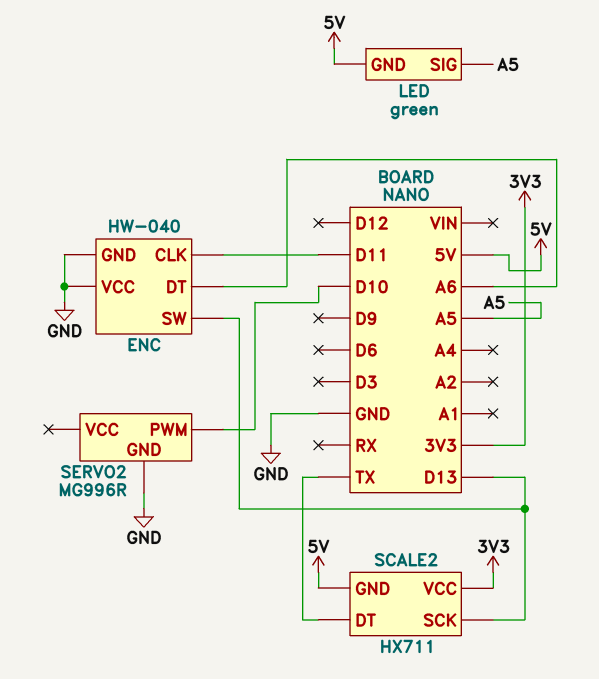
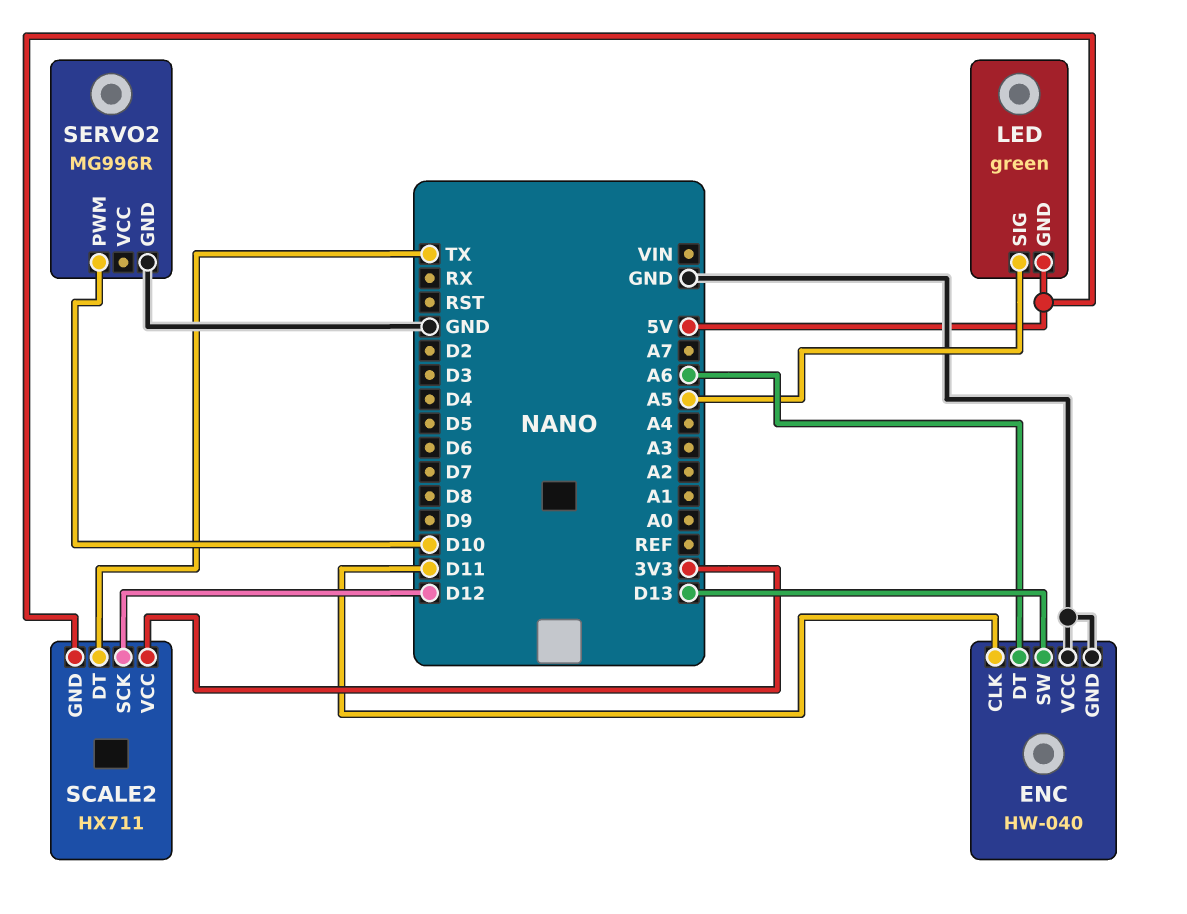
SCALE2 pin SCK: D13 -> D12

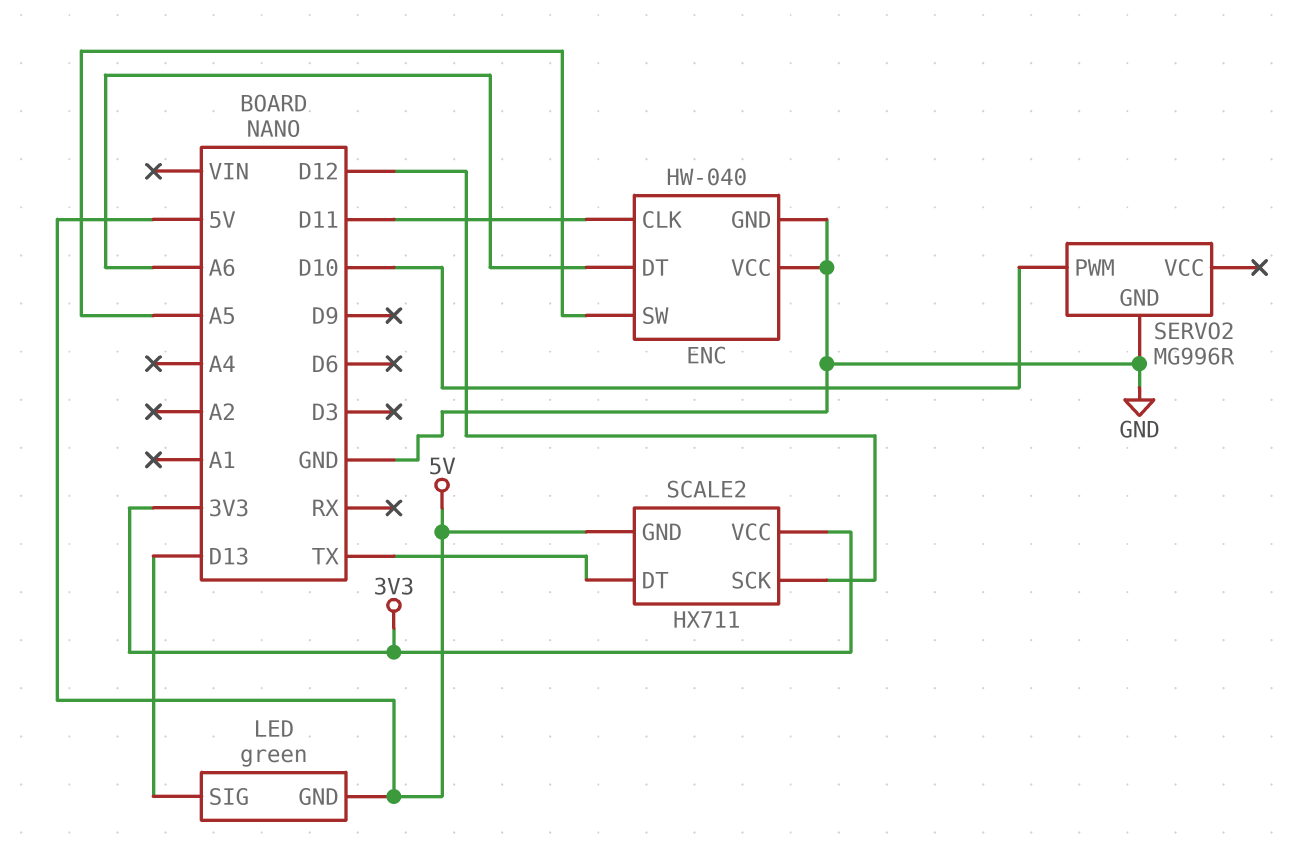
ENC pin SW: D13 -> A5
LED pin SIG: A5 -> D13

